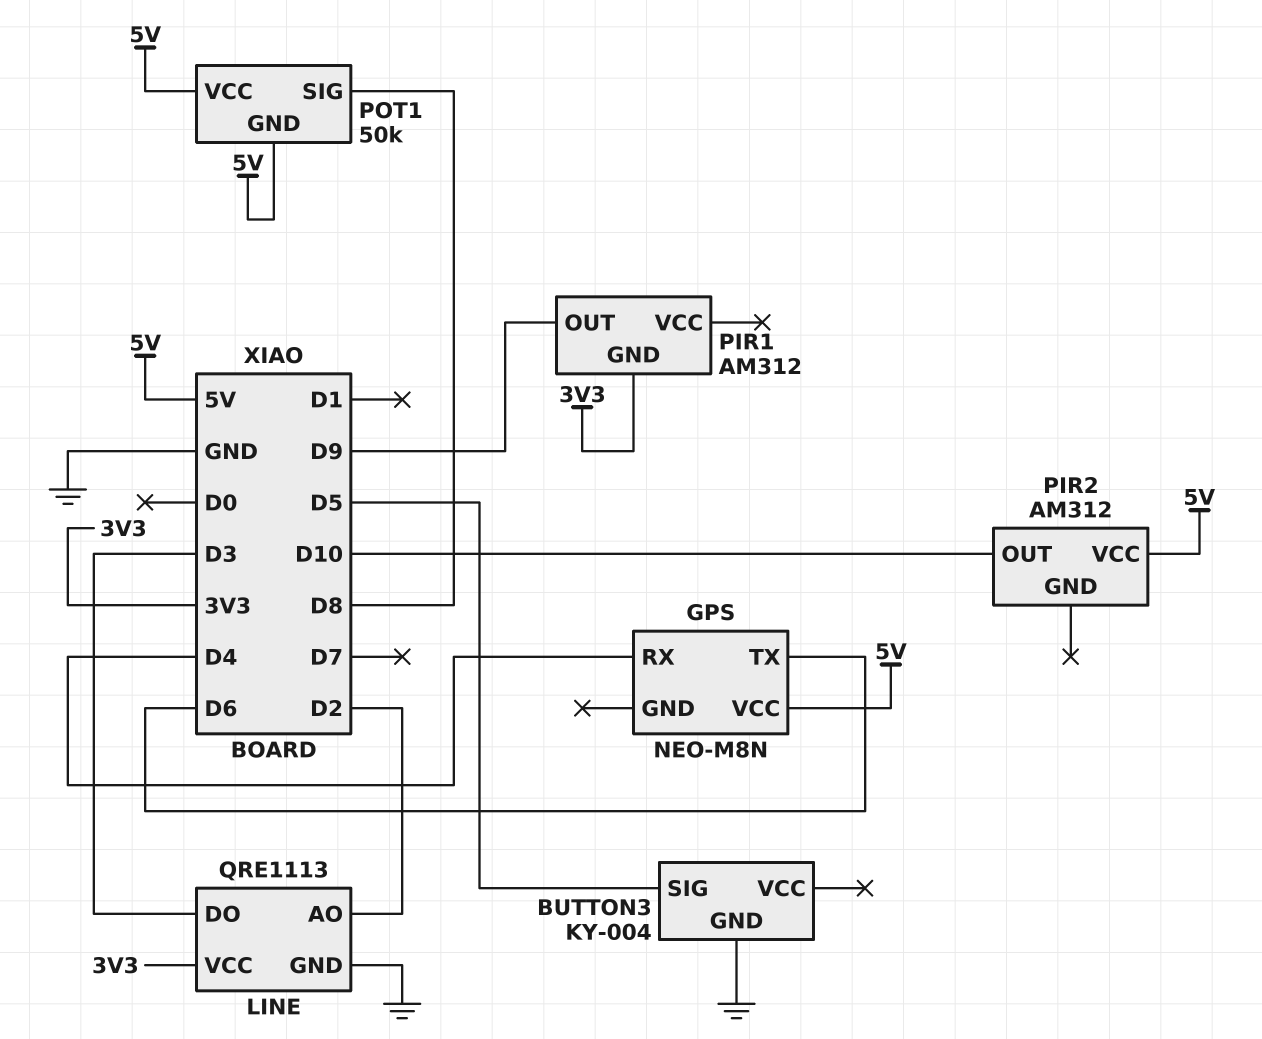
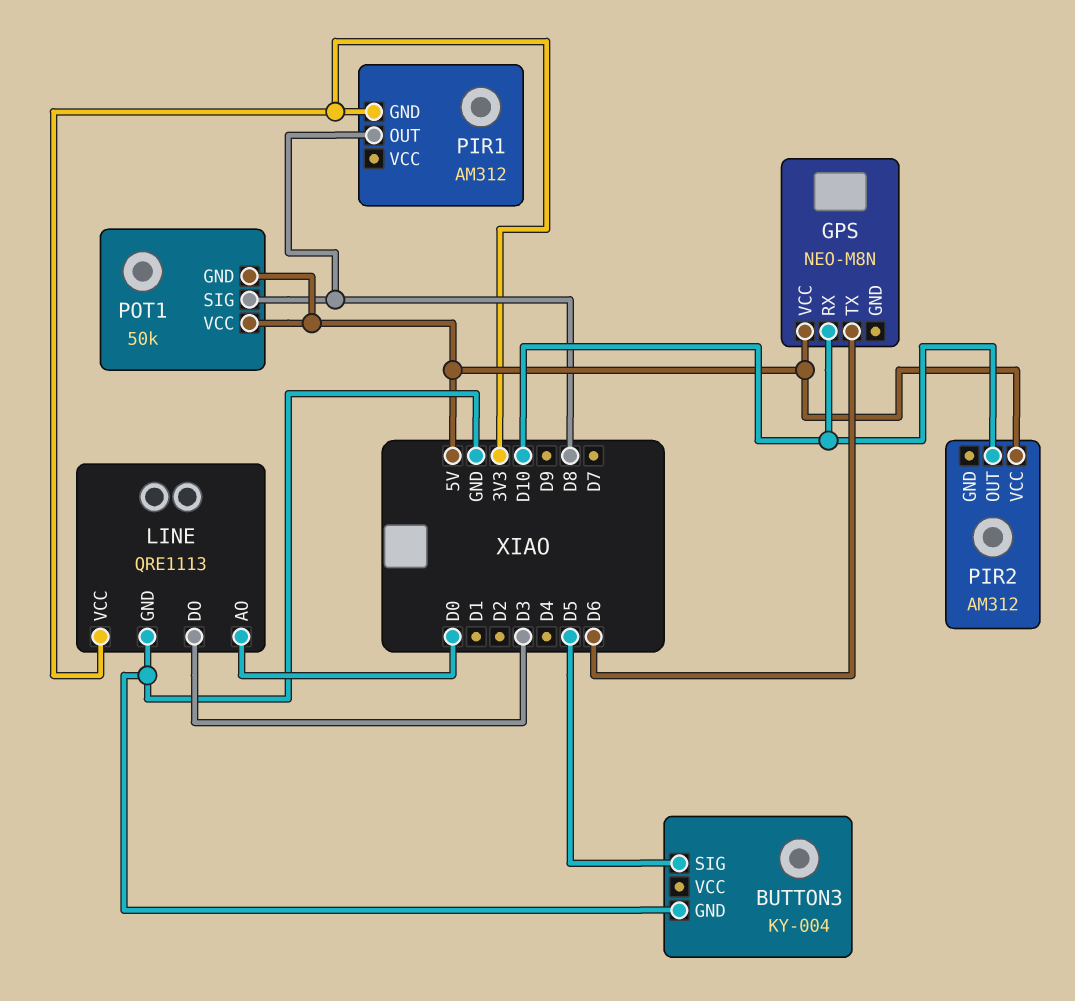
GPS pin RX: D4 -> D10
LINE pin AO: D2 -> D0
PIR1 pin OUT: D9 -> D8

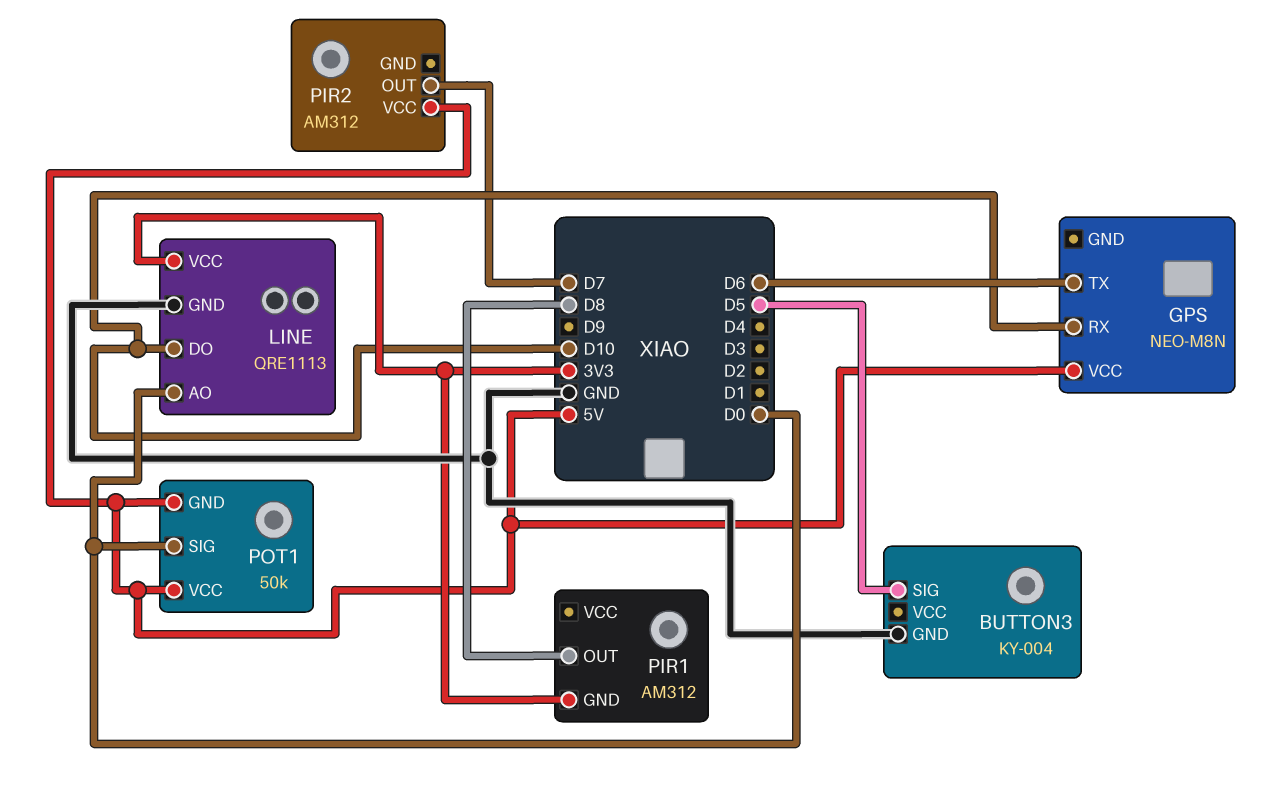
LINE pin DO: D3 -> D10
PIR2 pin OUT: D10 -> D7
POT1 pin SIG: D8 -> D0

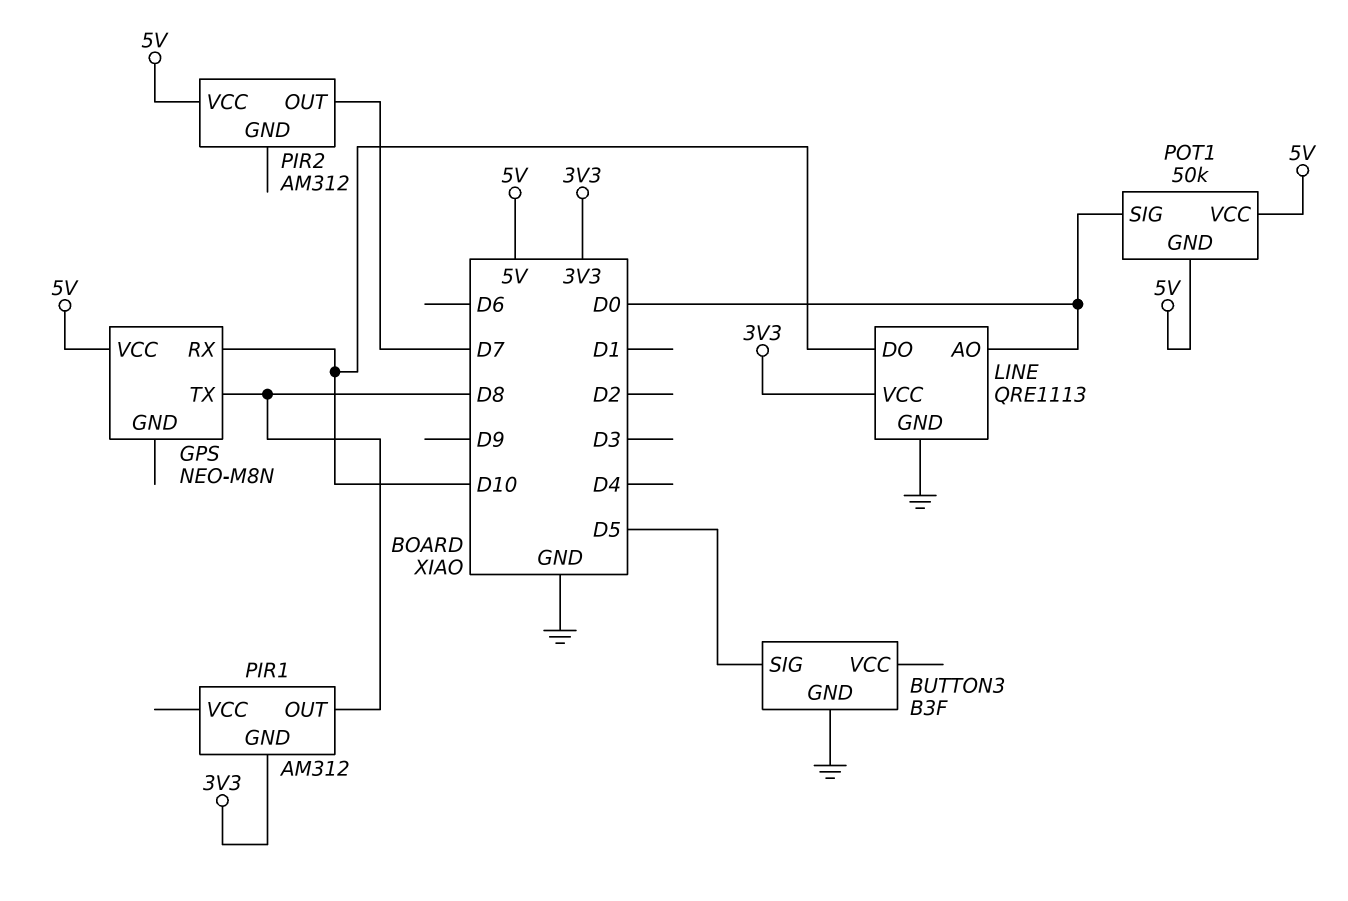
BUTTON3: KY-004 -> B3F
GPS pin TX: D6 -> D8

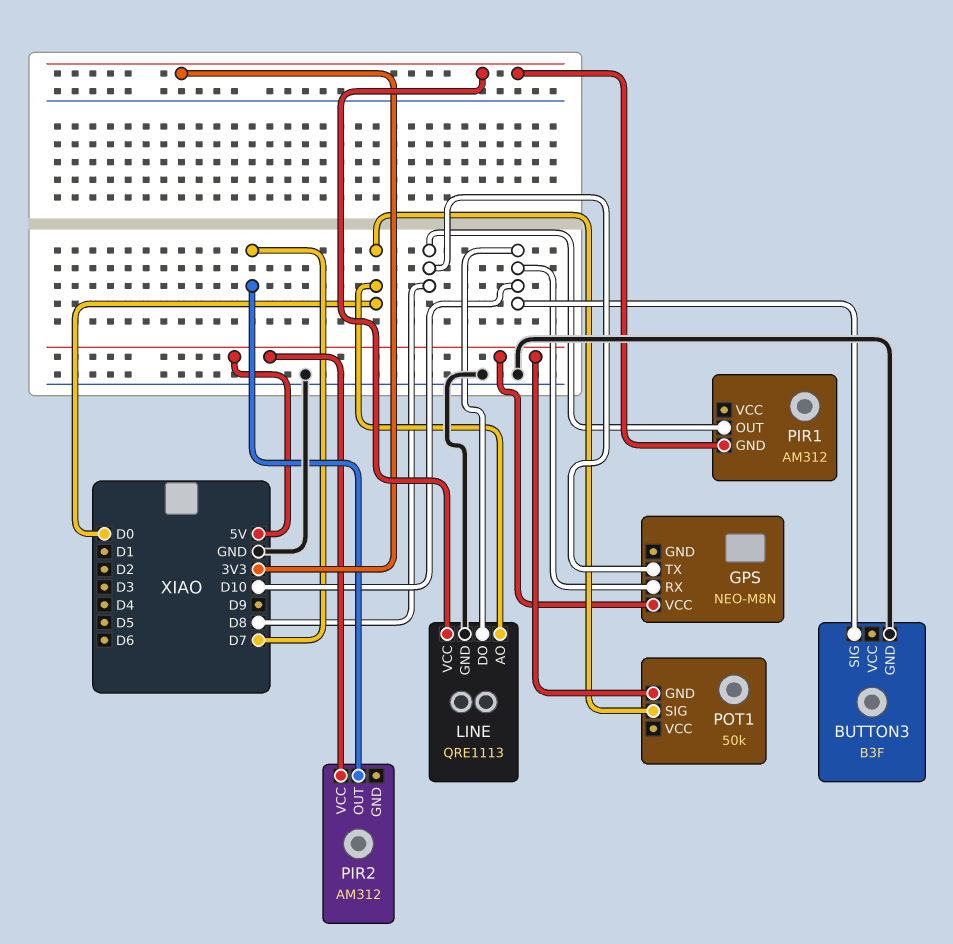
BUTTON3 pin SIG: D5 -> D10
POT1 pin VCC: 5V -> none

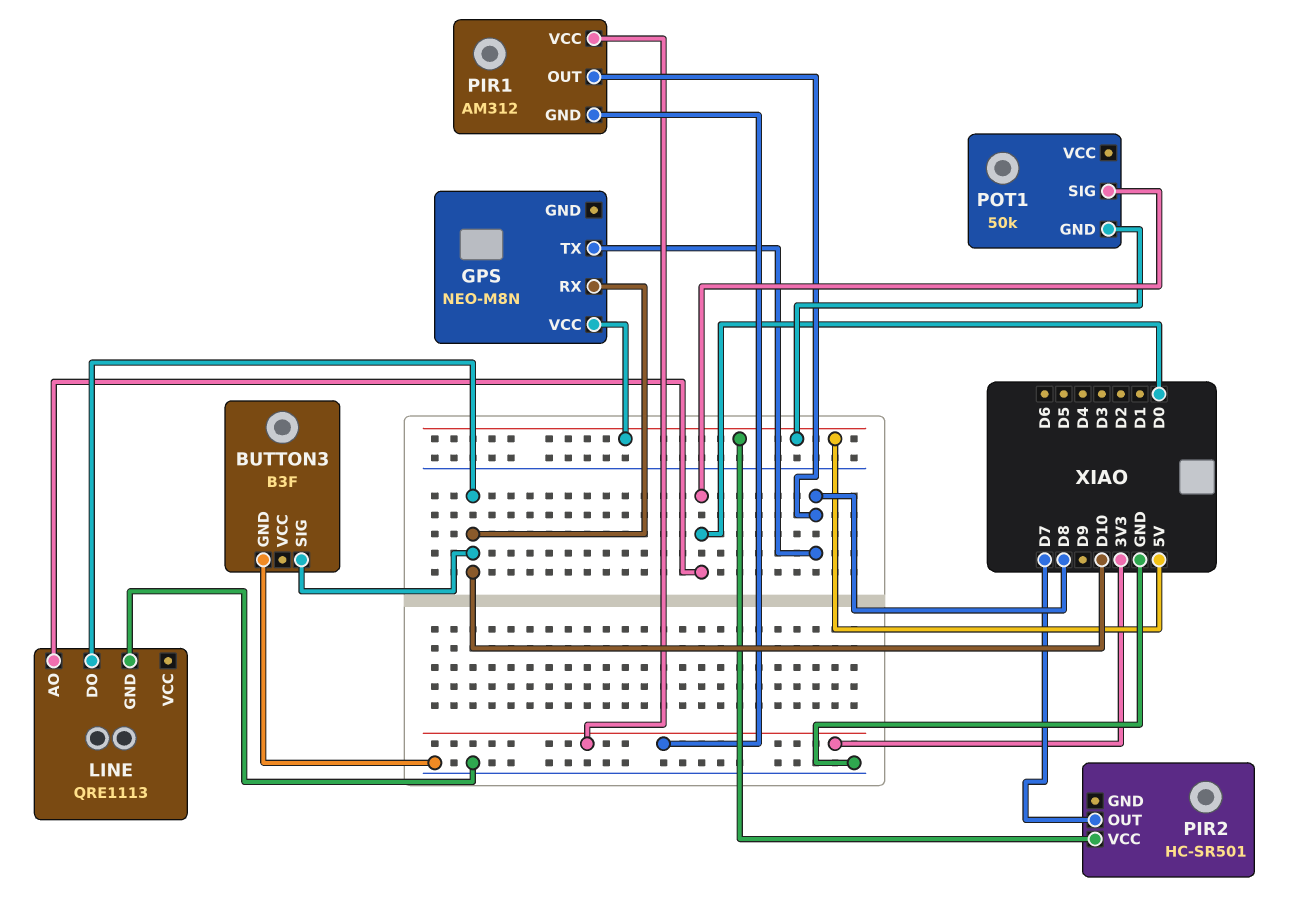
LINE pin VCC: 3V3 -> none
PIR1 pin VCC: none -> 3V3
PIR2: AM312 -> HC-SR501

